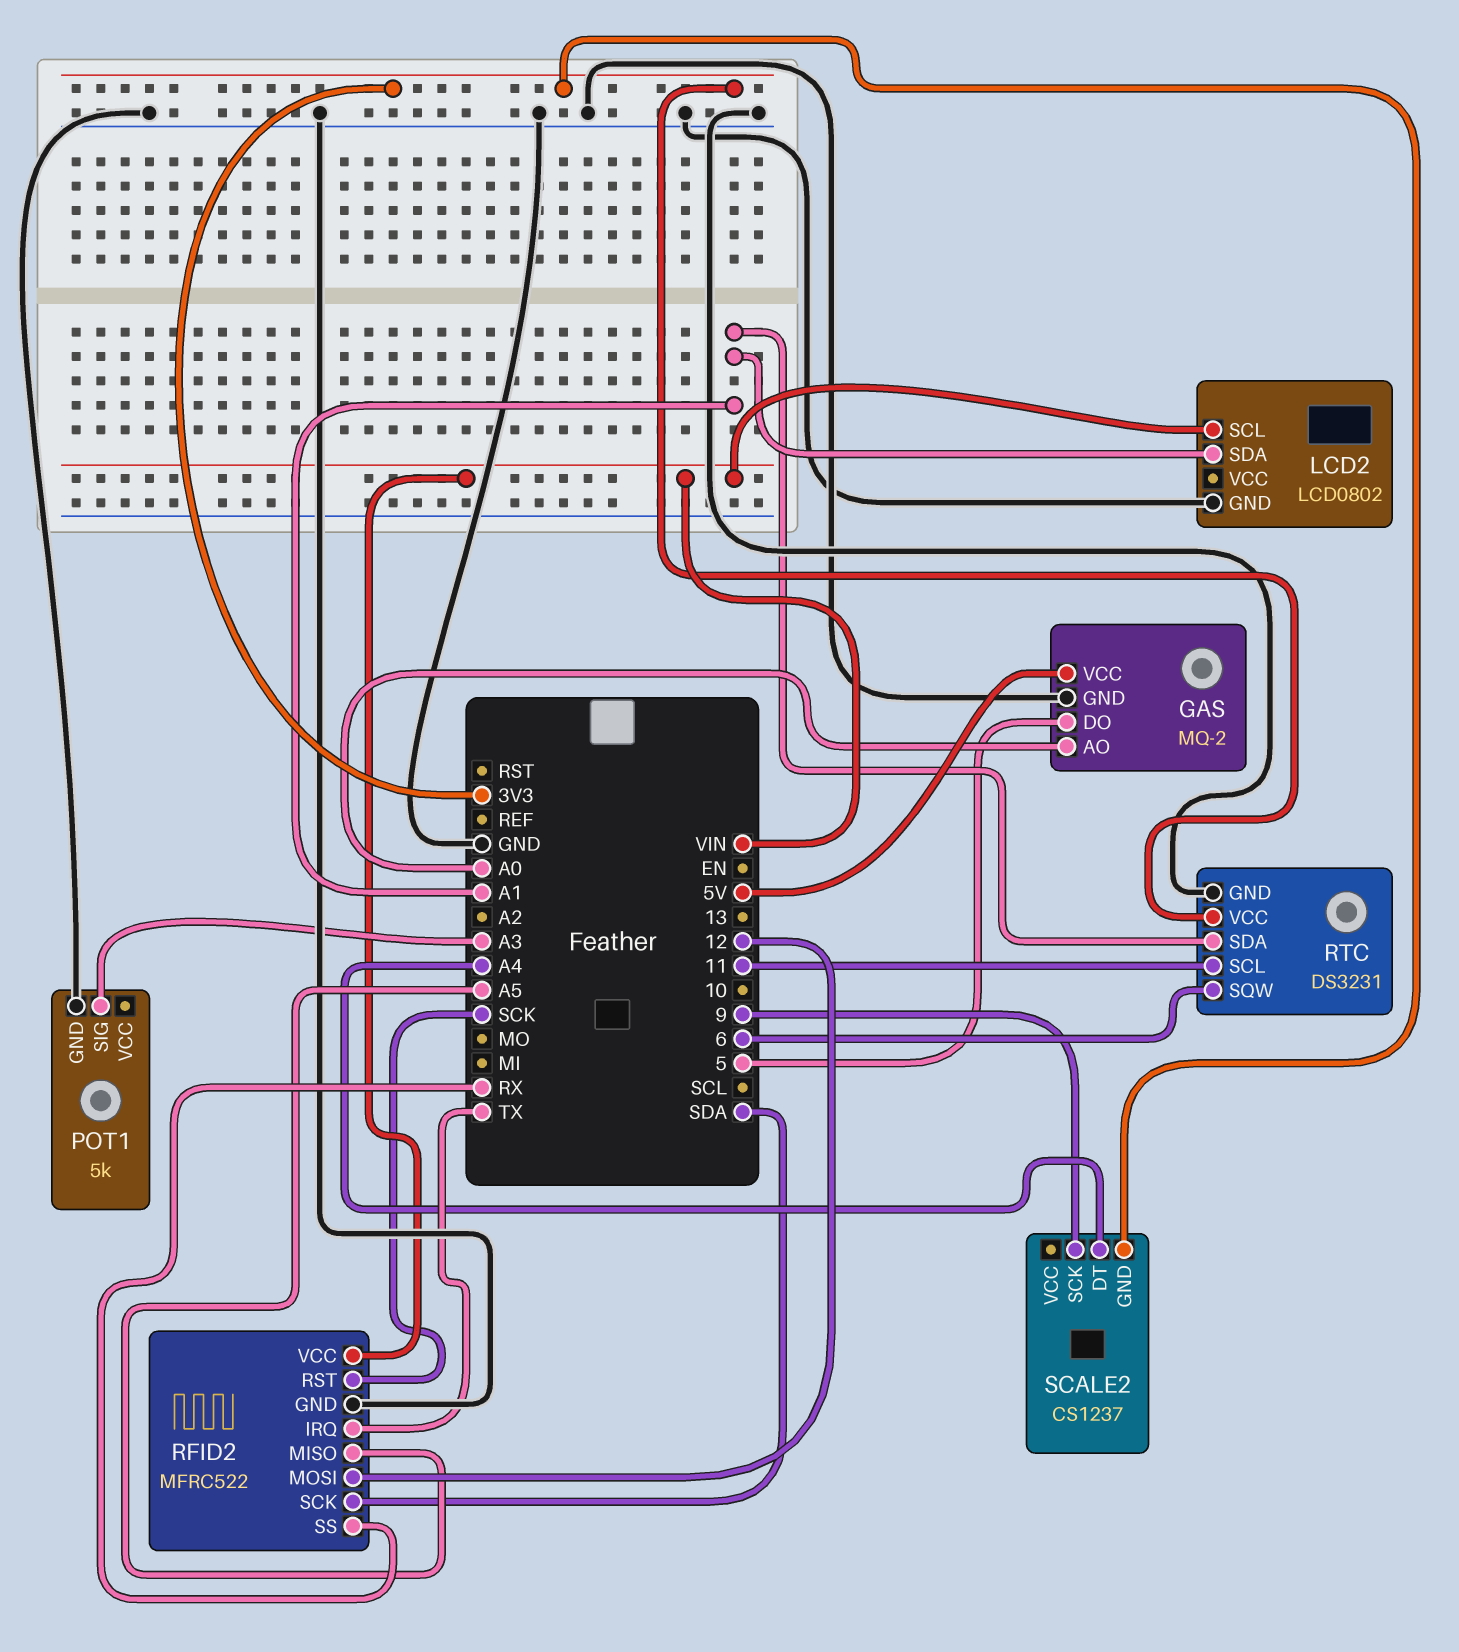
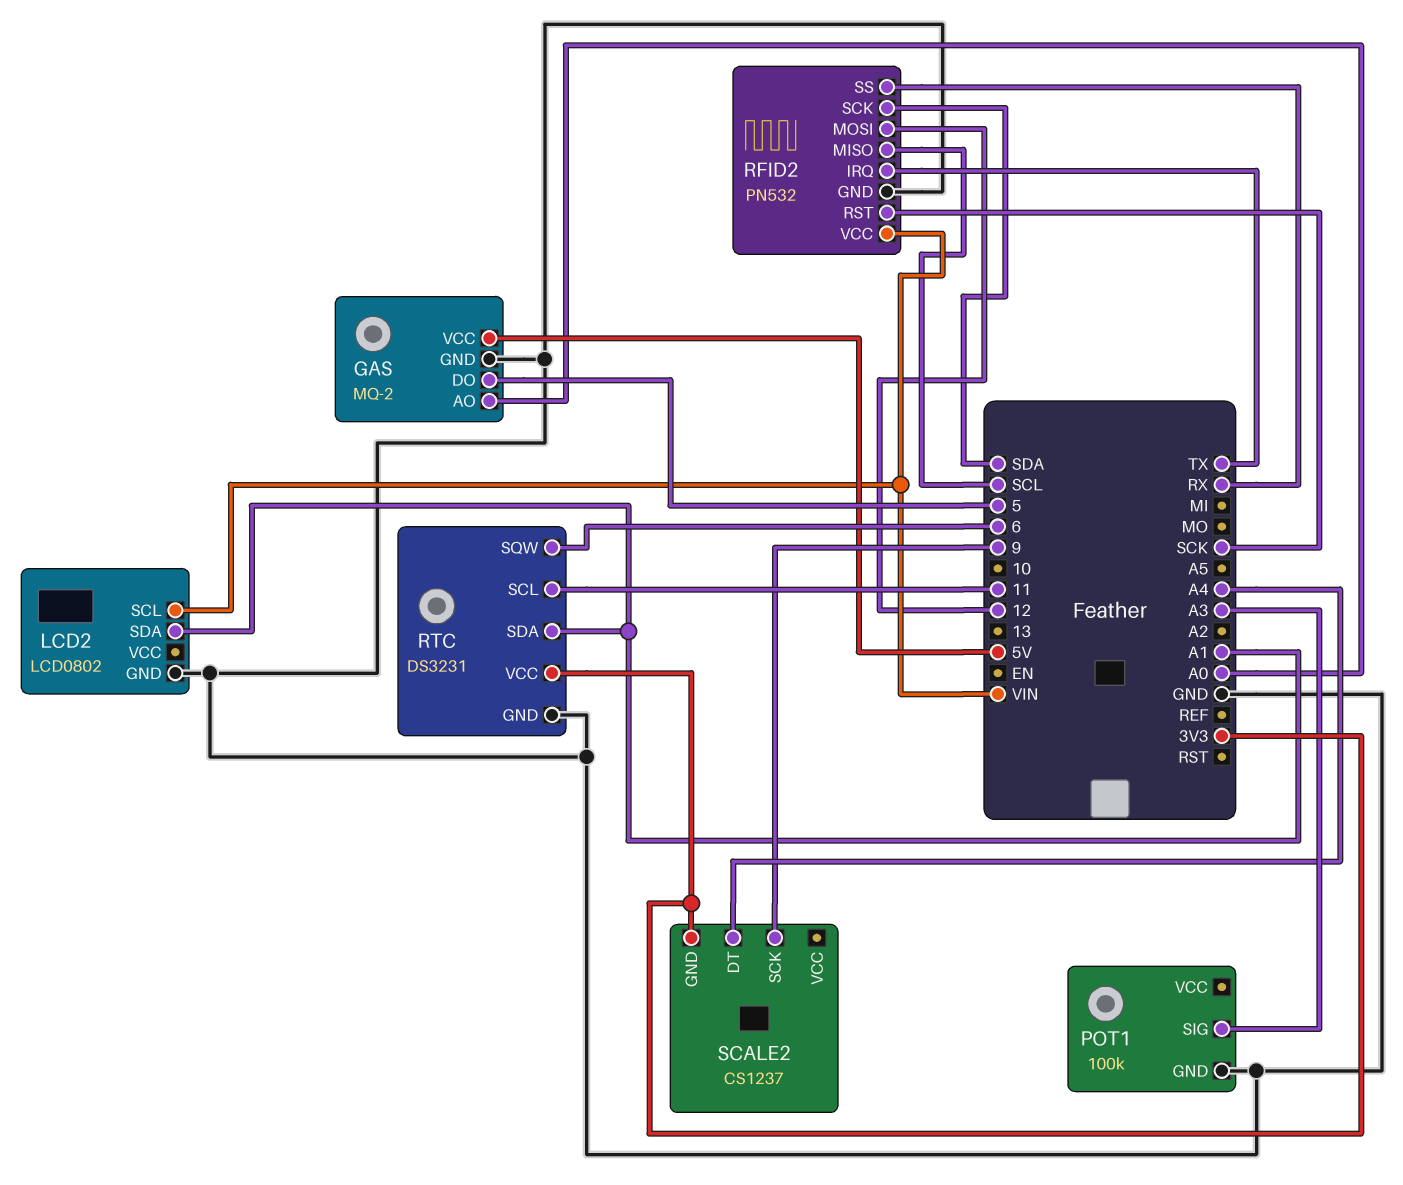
POT1: 5k -> 100k
RFID2: MFRC522 -> PN532
RFID2 pin MISO: A5 -> SCL

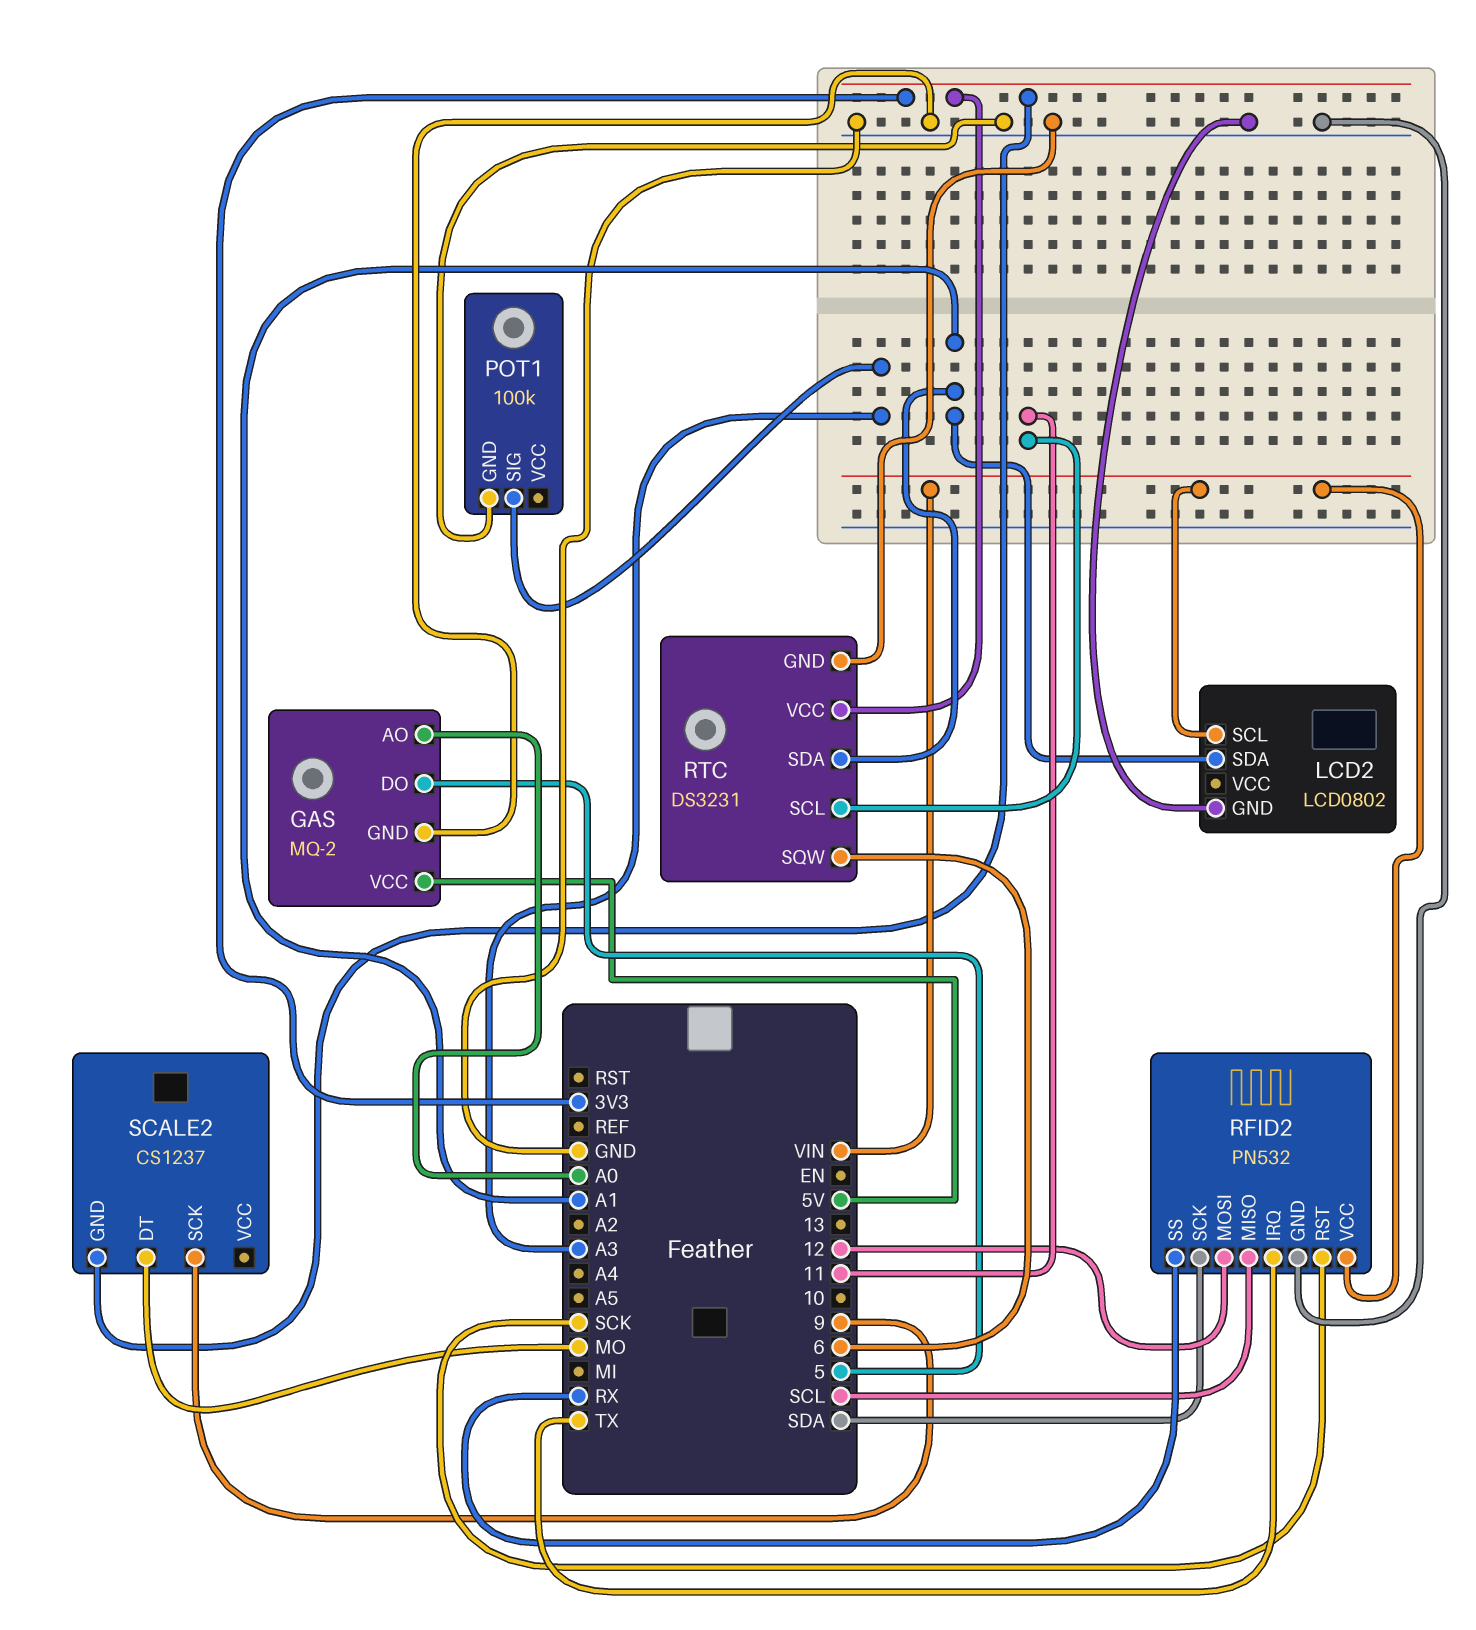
SCALE2 pin DT: A4 -> MO

